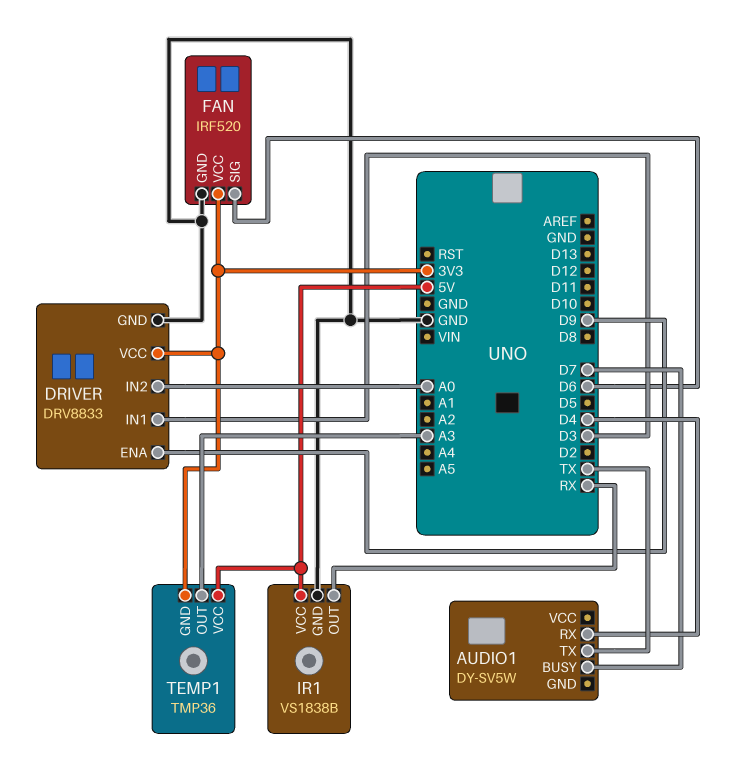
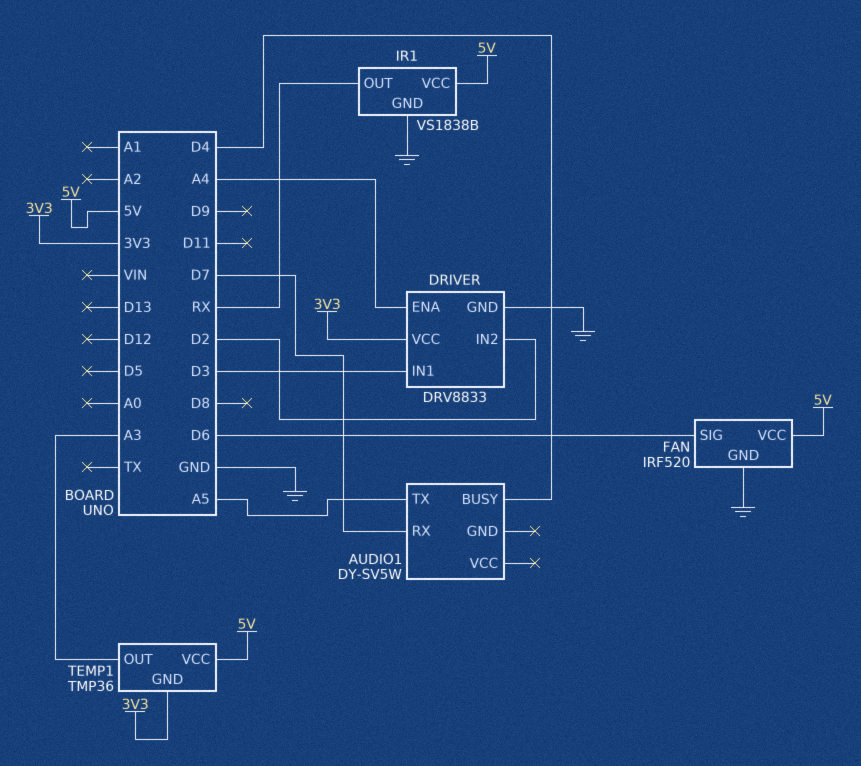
AUDIO1 pin BUSY: D7 -> D4
AUDIO1 pin RX: D4 -> D7
AUDIO1 pin TX: TX -> A5
DRIVER pin ENA: D9 -> A4
DRIVER pin IN2: A0 -> D2
FAN pin VCC: 3V3 -> 5V

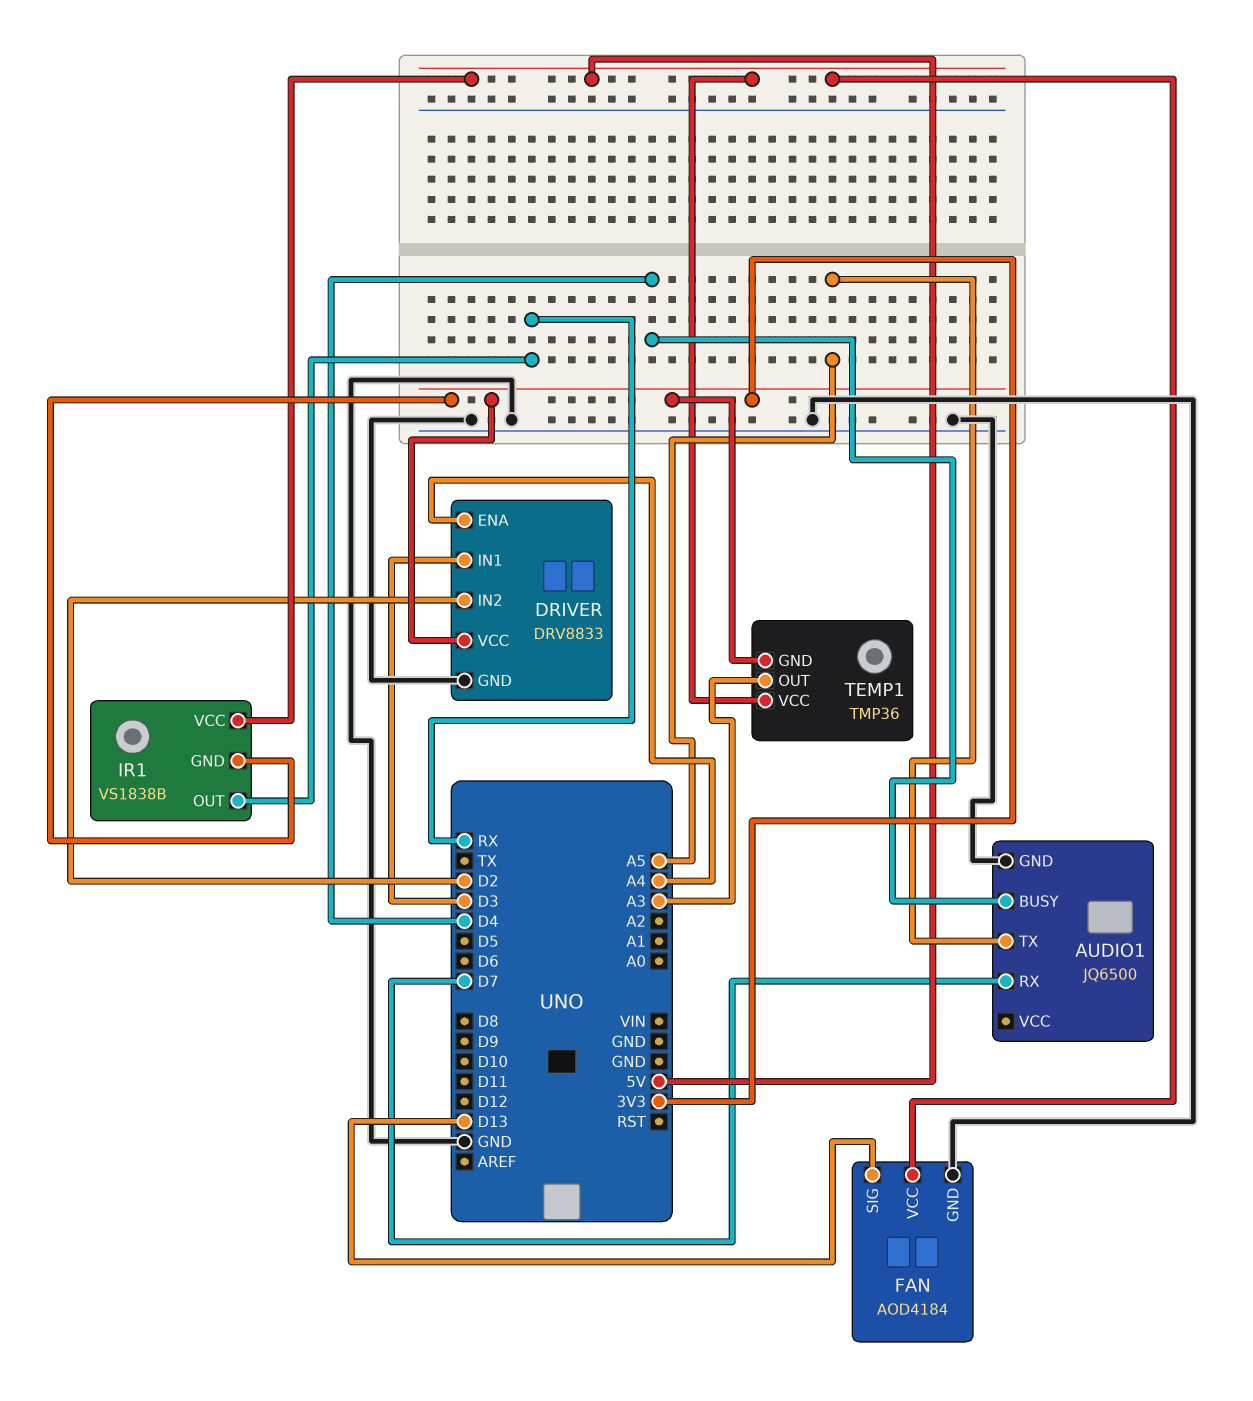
AUDIO1: DY-SV5W -> JQ6500
AUDIO1 pin GND: none -> GND
FAN: IRF520 -> AOD4184
FAN pin SIG: D6 -> D13
IR1 pin GND: GND -> 3V3

